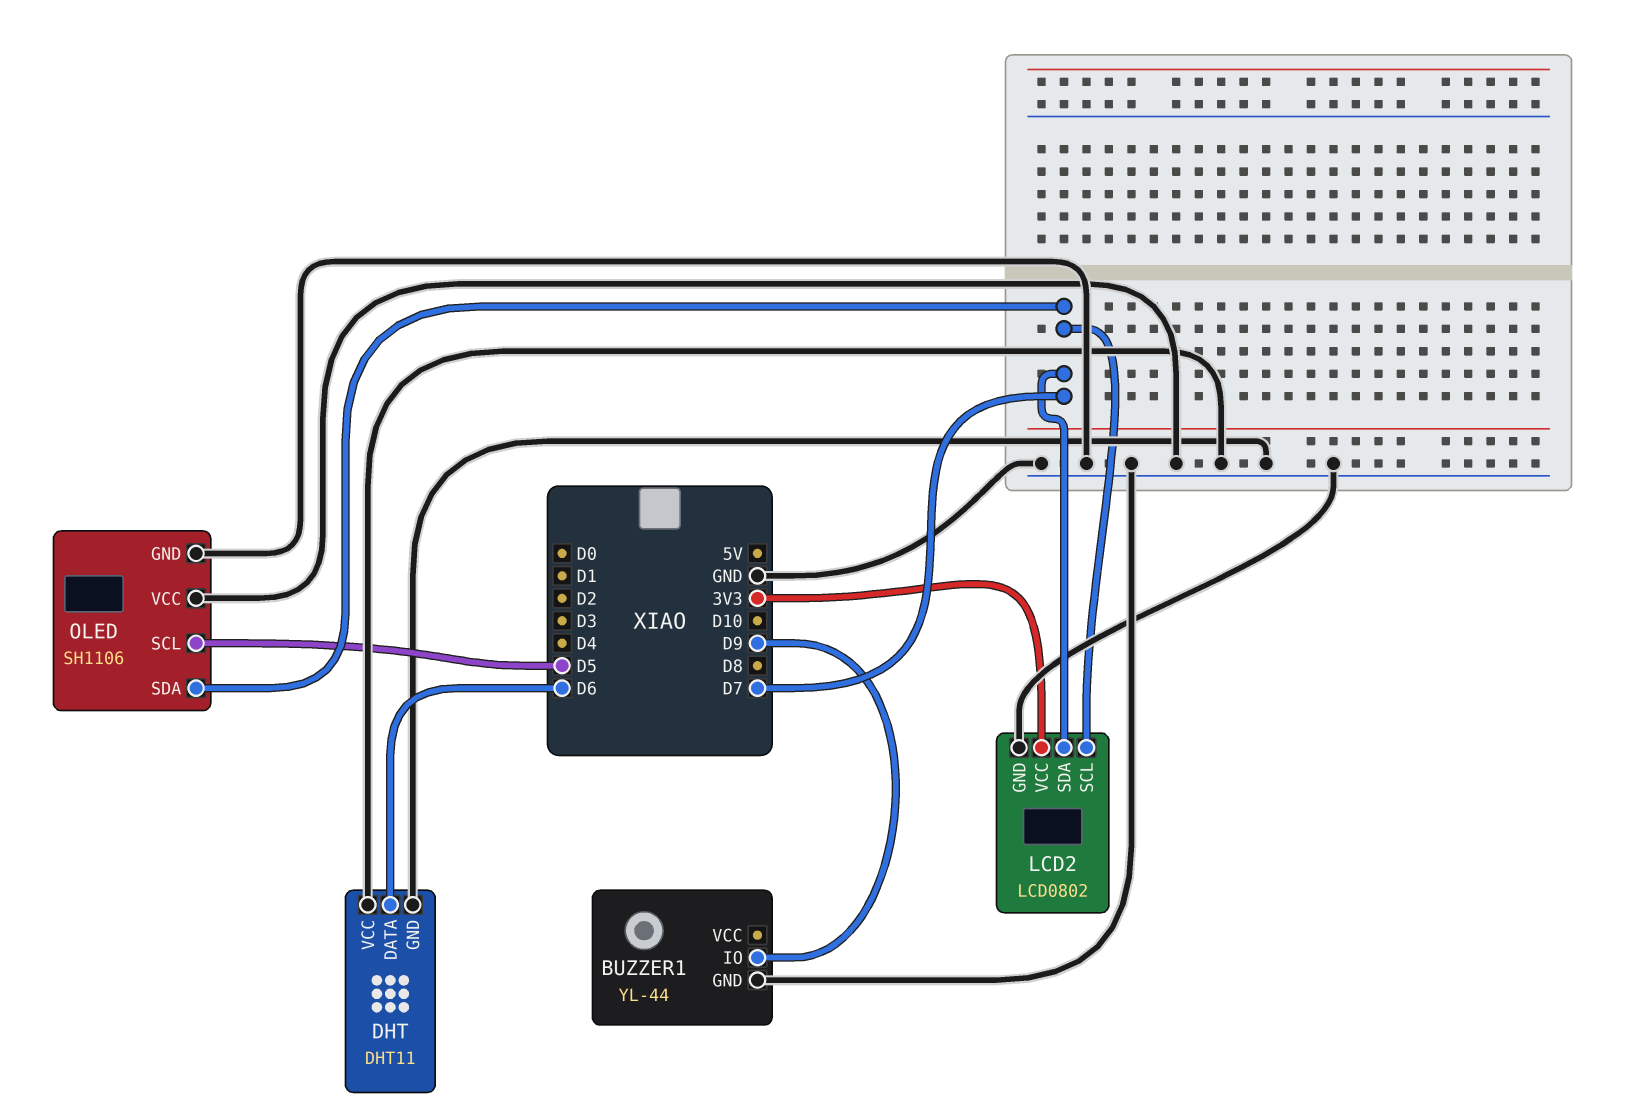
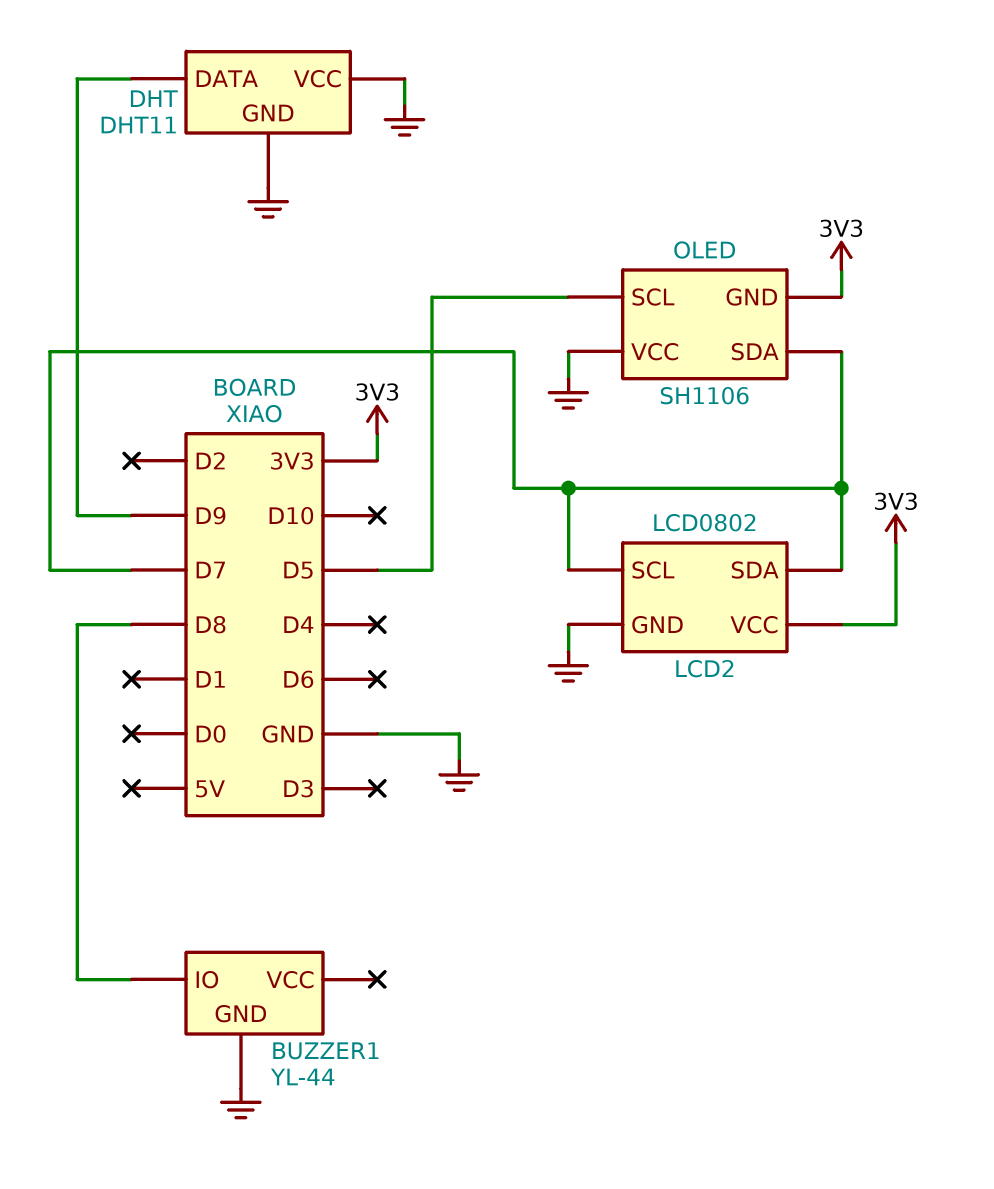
BUZZER1 pin IO: D9 -> D8
DHT pin DATA: D6 -> D9
OLED pin GND: GND -> 3V3

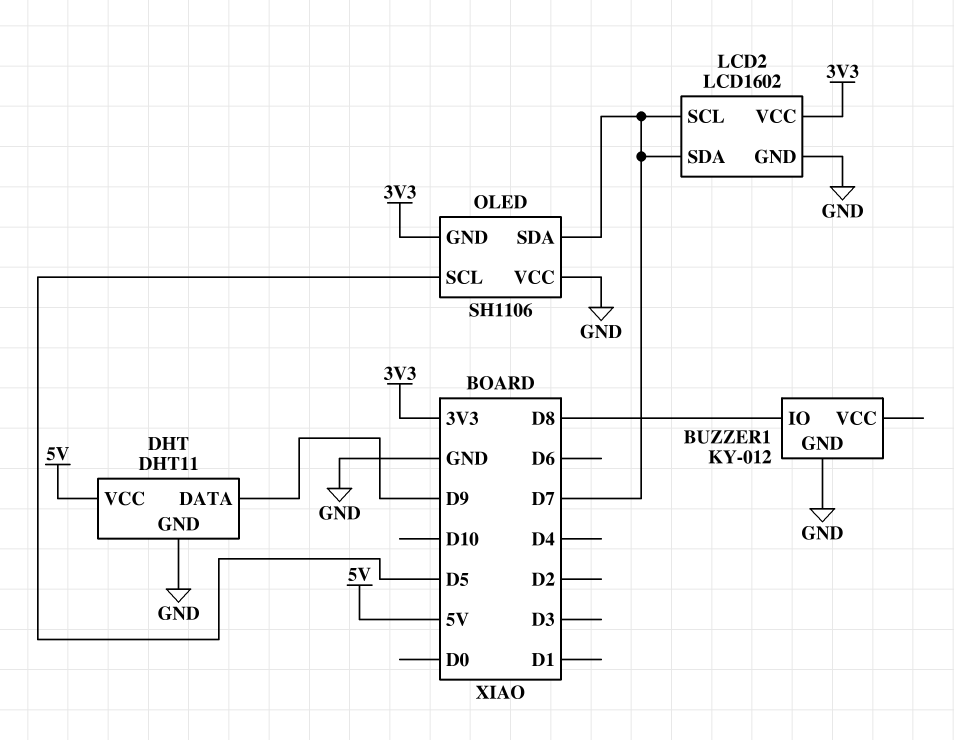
BUZZER1: YL-44 -> KY-012
DHT pin VCC: GND -> 5V
LCD2: LCD0802 -> LCD1602

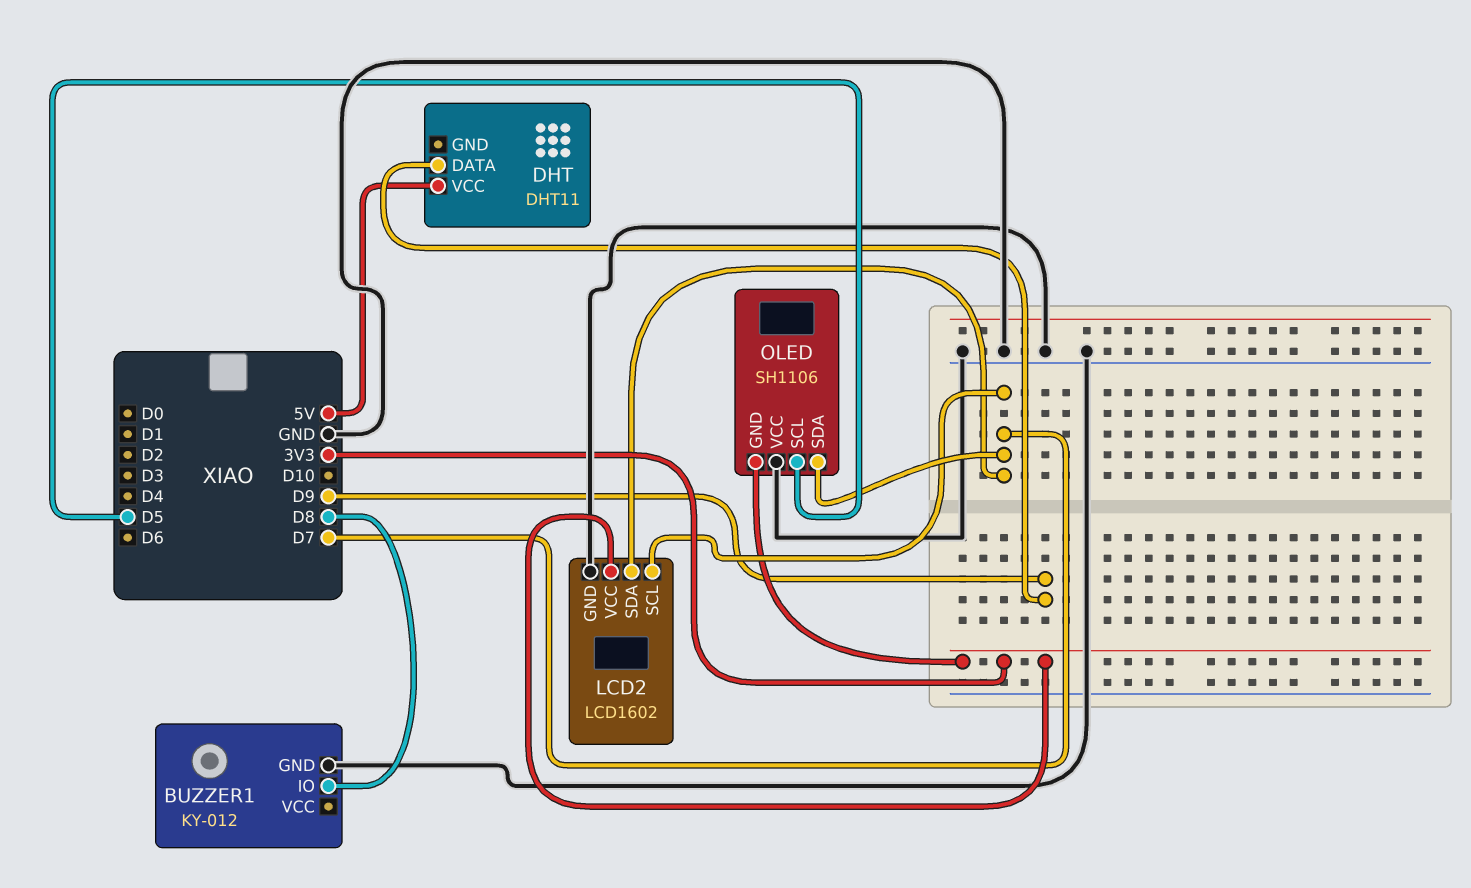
DHT pin GND: GND -> none

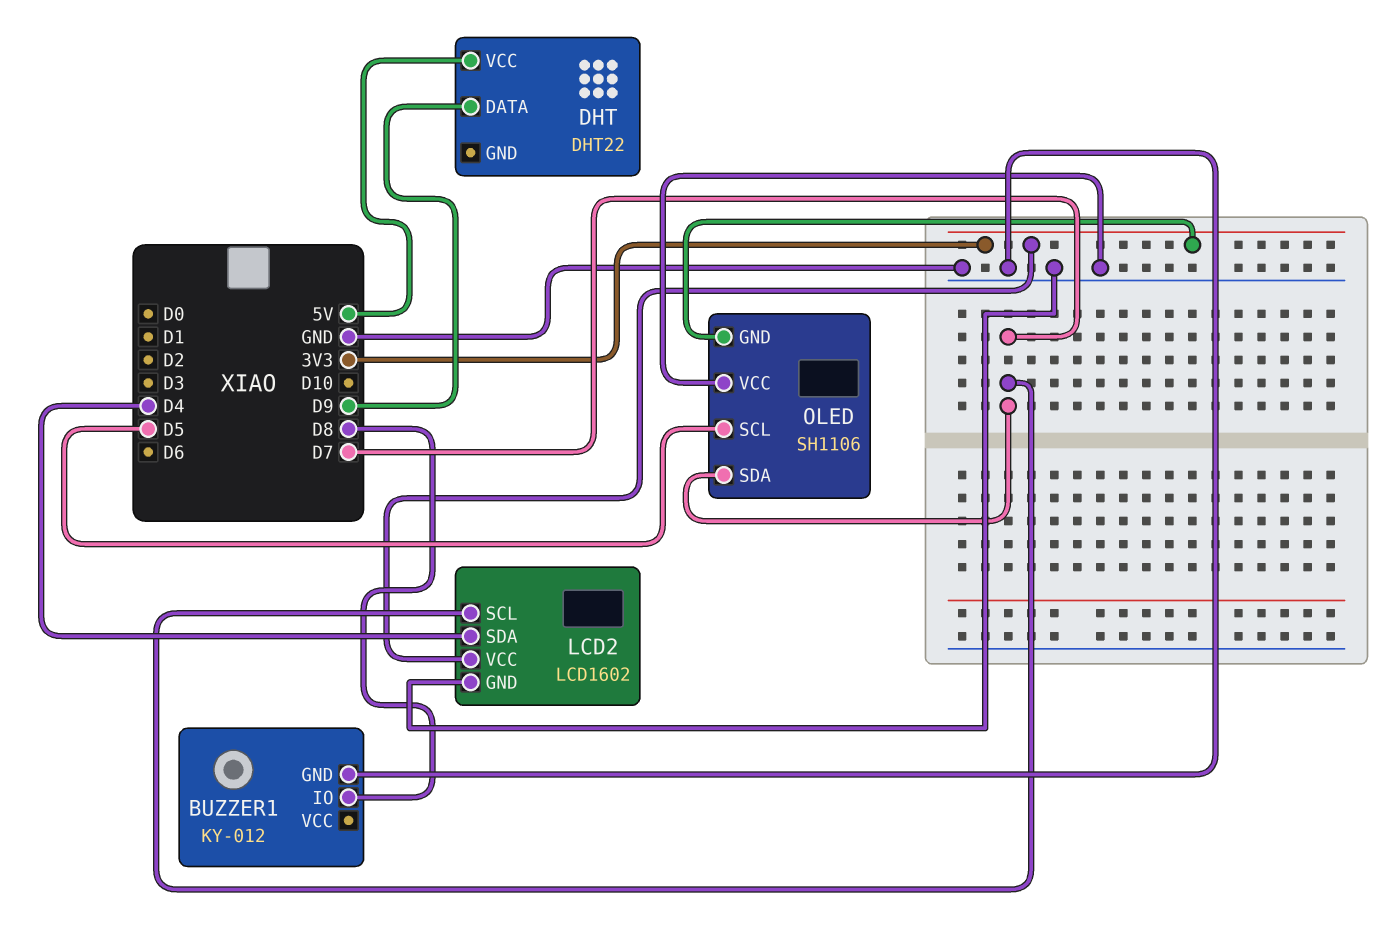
DHT: DHT11 -> DHT22
LCD2 pin SDA: D7 -> D4

